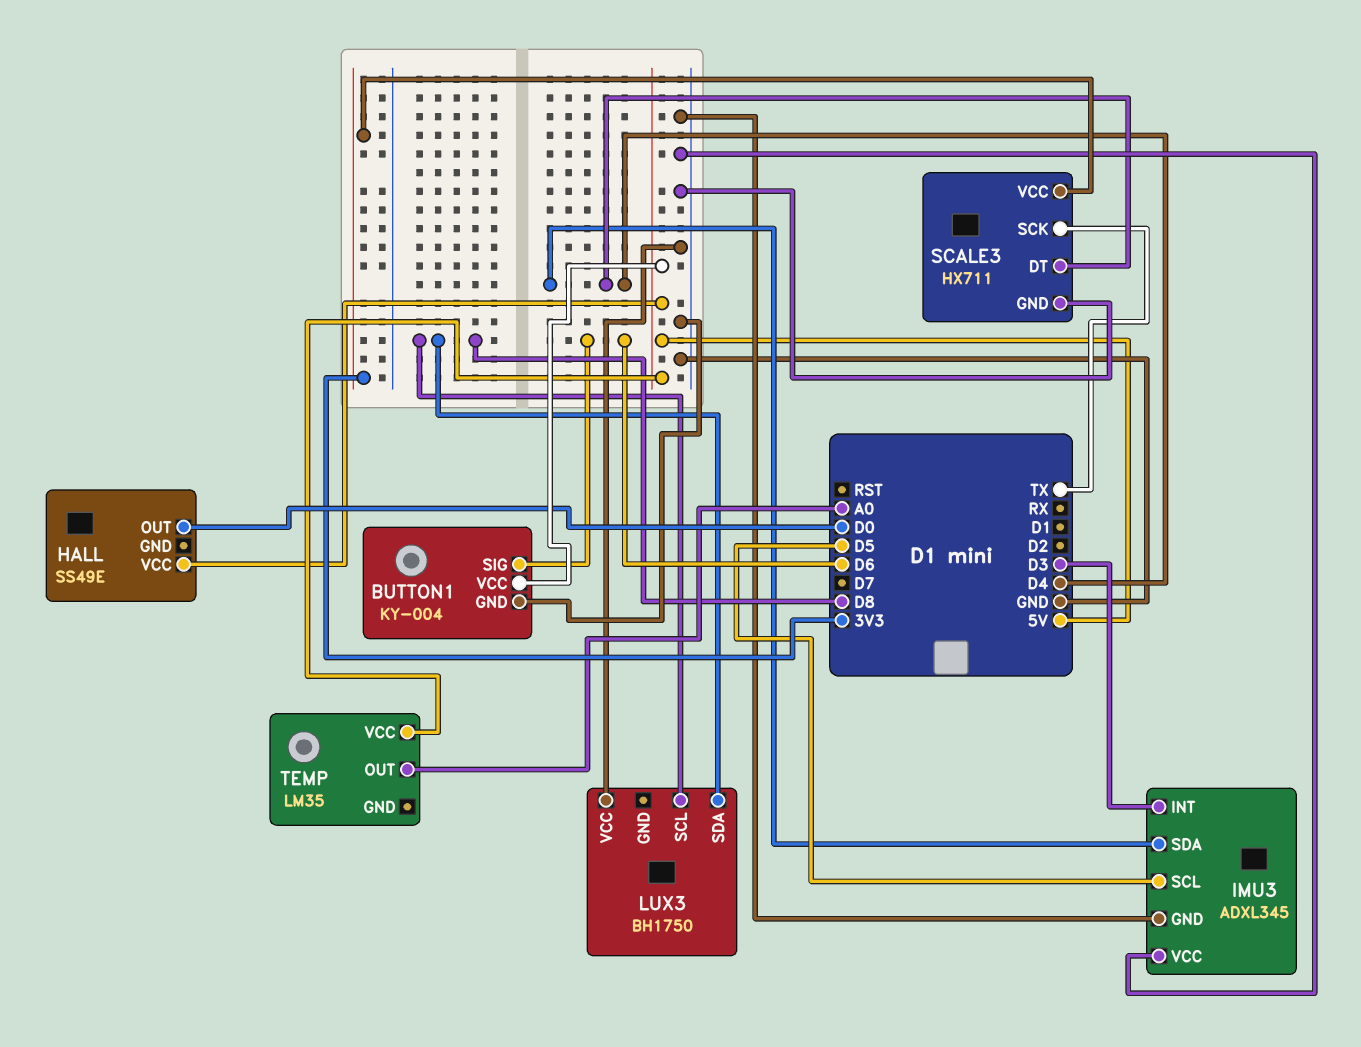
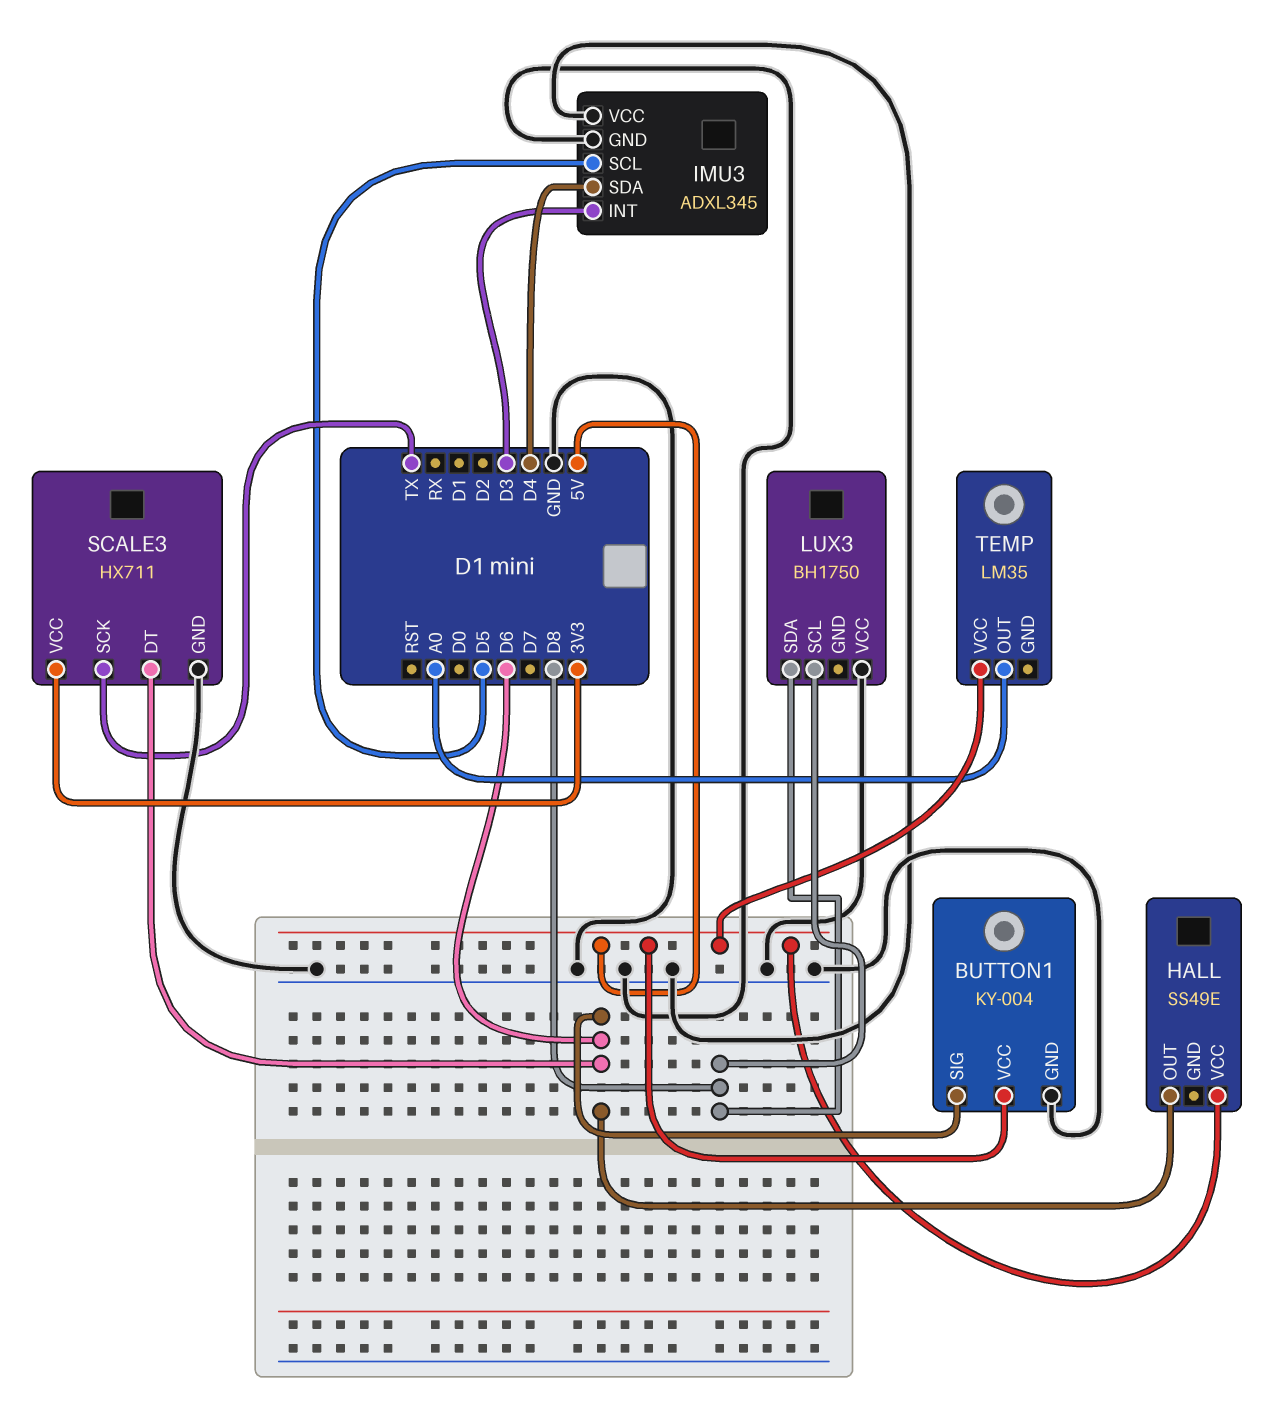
HALL pin OUT: D0 -> D6
SCALE3 pin DT: D4 -> D6

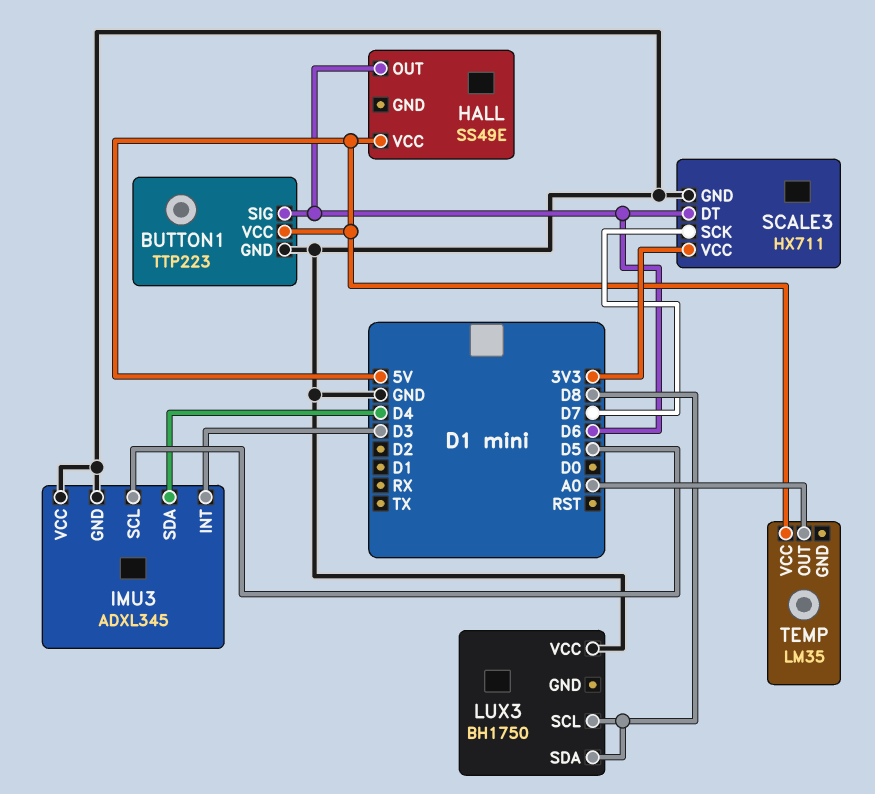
BUTTON1: KY-004 -> TTP223
SCALE3 pin SCK: TX -> D7

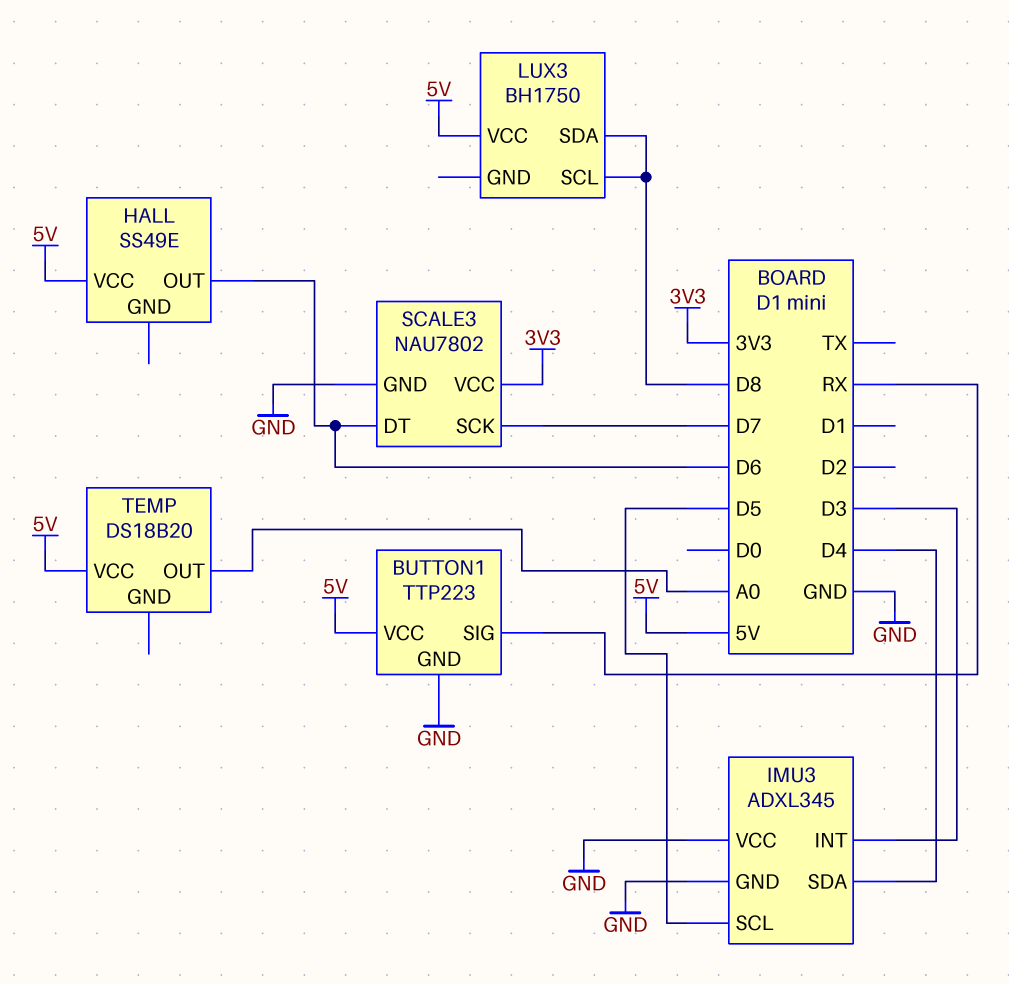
BUTTON1 pin SIG: D6 -> RX
LUX3 pin VCC: GND -> 5V
SCALE3: HX711 -> NAU7802
TEMP: LM35 -> DS18B20

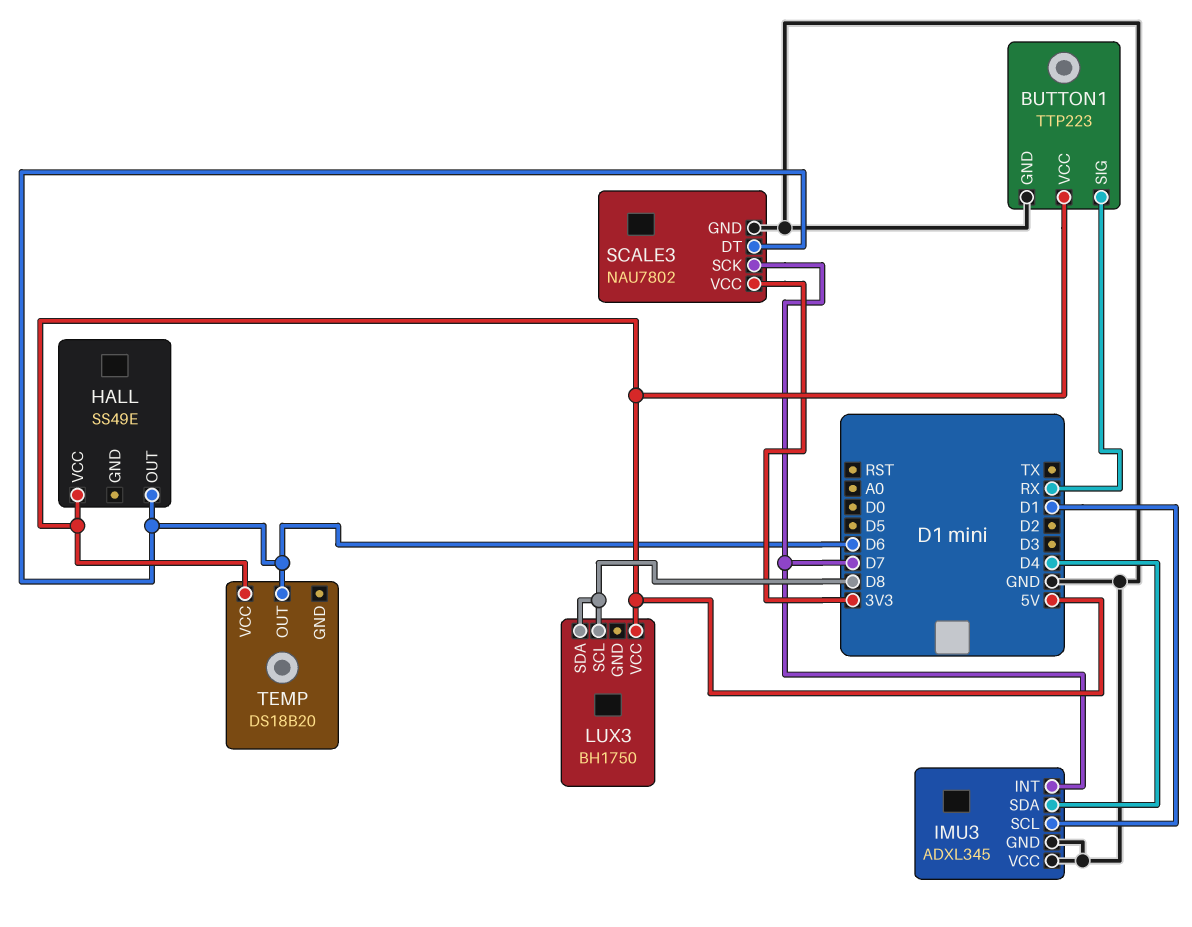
IMU3 pin INT: D3 -> D7
IMU3 pin SCL: D5 -> D1
TEMP pin OUT: A0 -> D6

